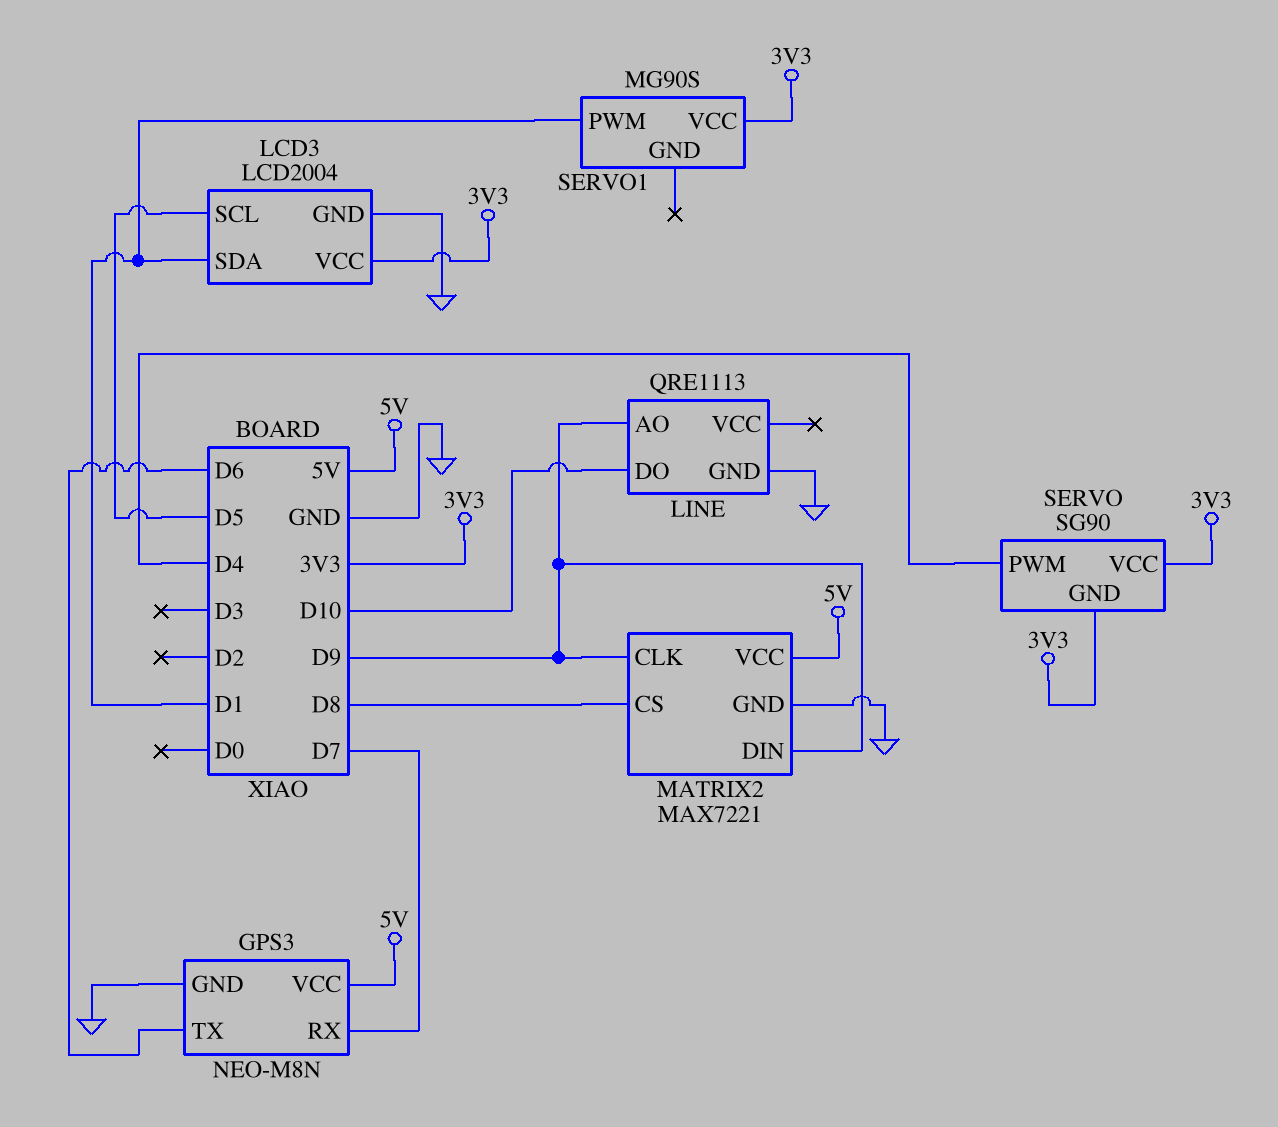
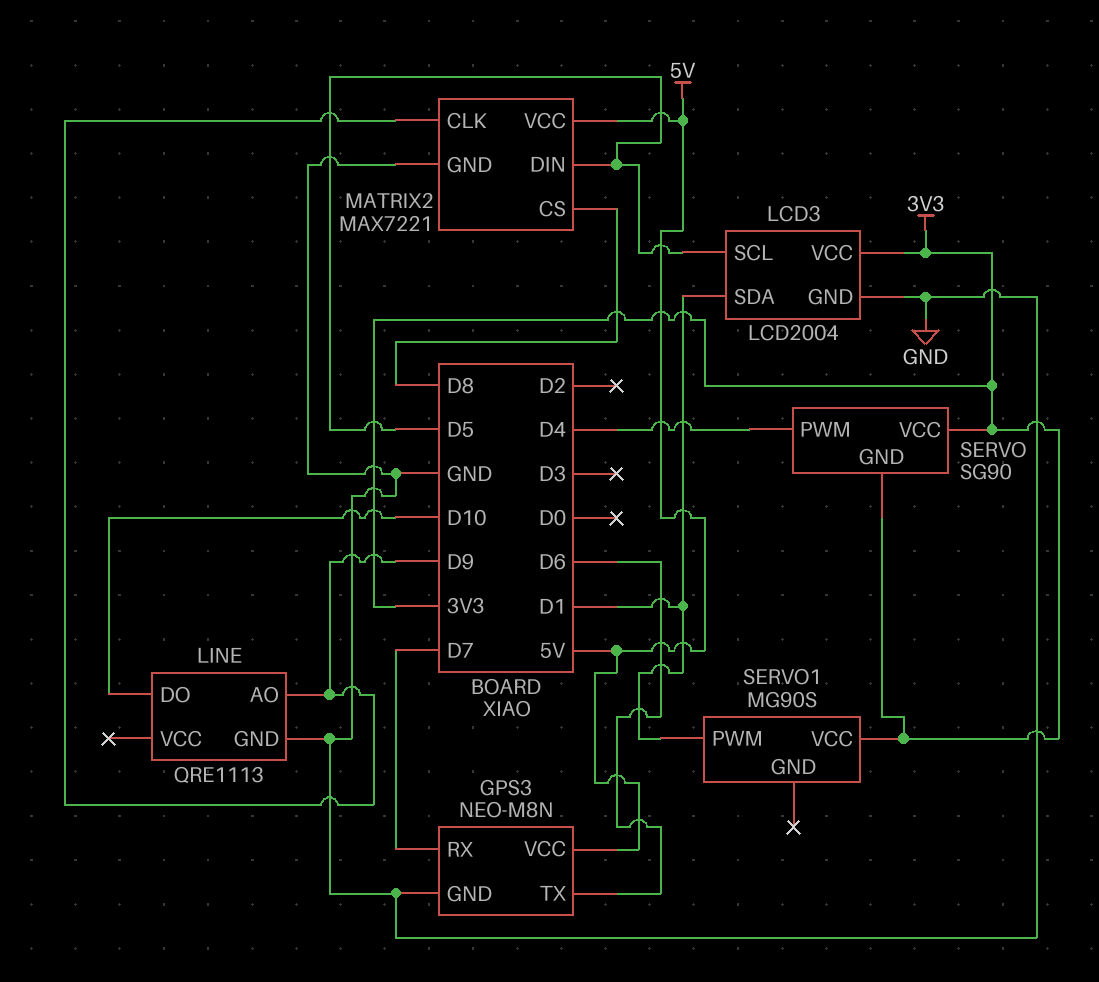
MATRIX2 pin DIN: D9 -> D5

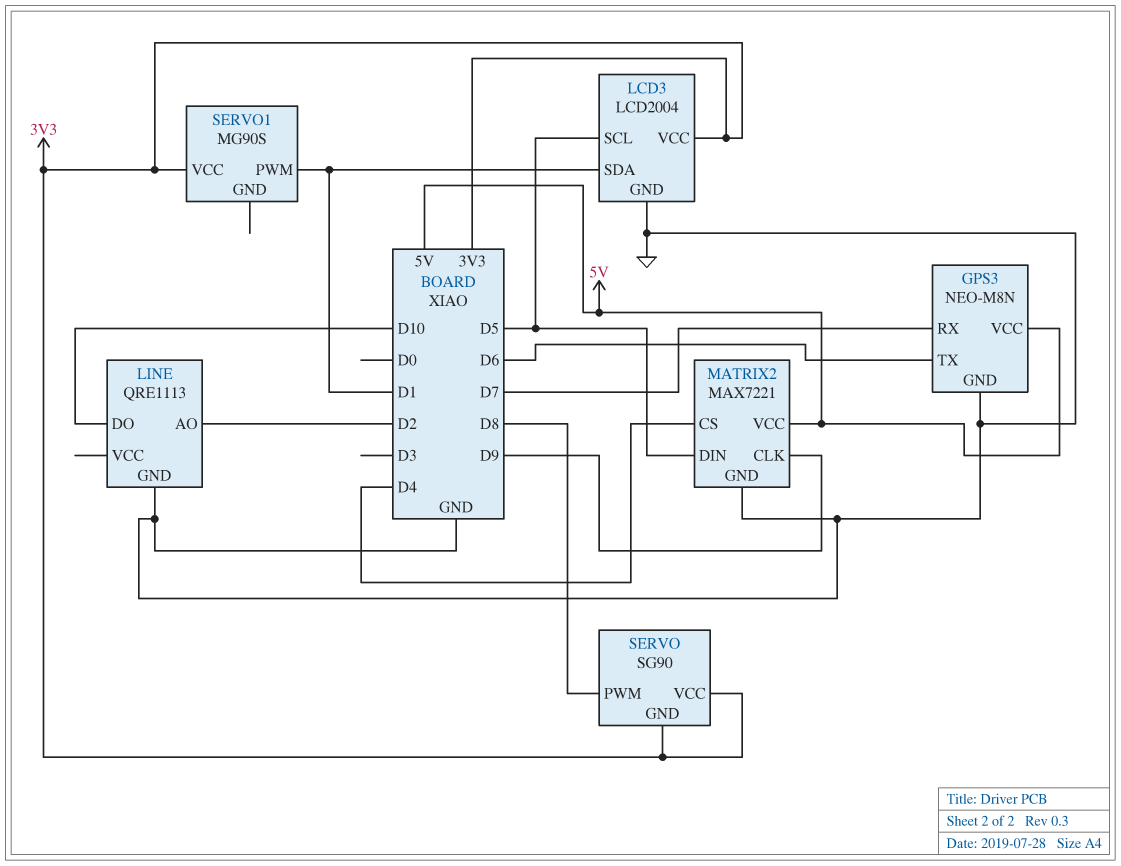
LINE pin AO: D9 -> D2
MATRIX2 pin CS: D8 -> D4
SERVO pin PWM: D4 -> D8

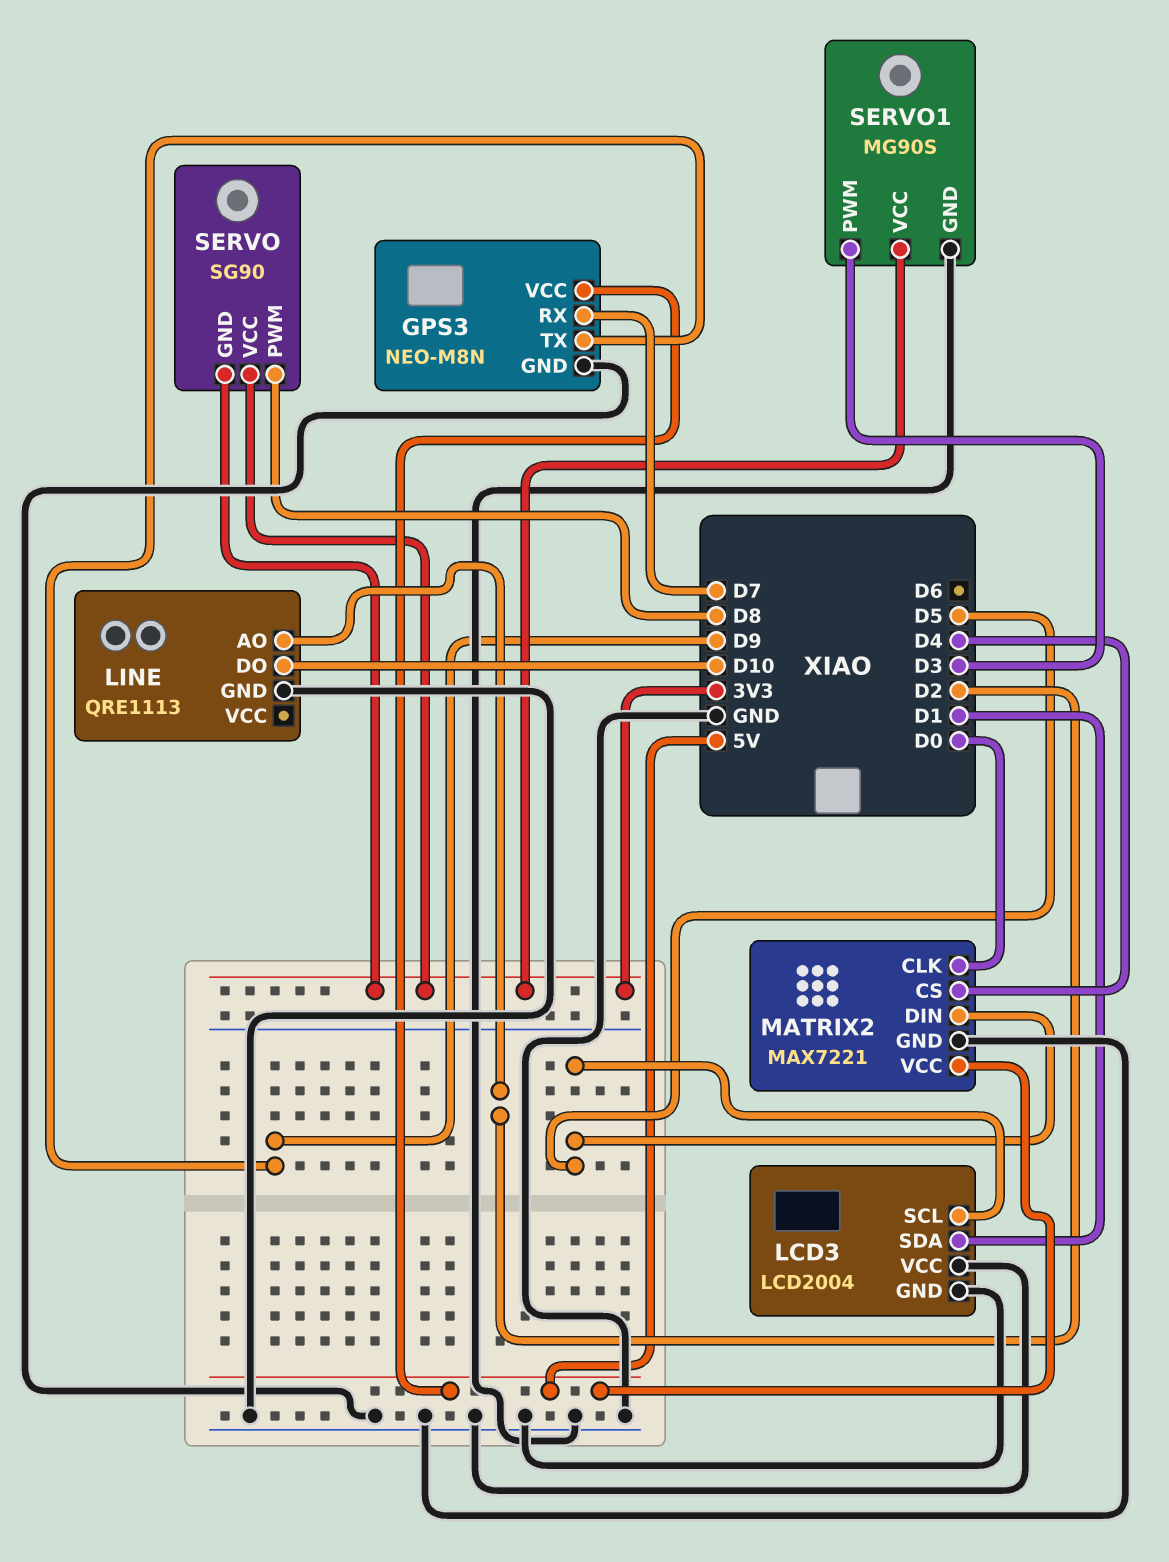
GPS3 pin TX: D6 -> D9
LCD3 pin VCC: 3V3 -> GND
MATRIX2 pin CLK: D9 -> D0
SERVO1 pin GND: none -> GND
SERVO1 pin PWM: D1 -> D3

